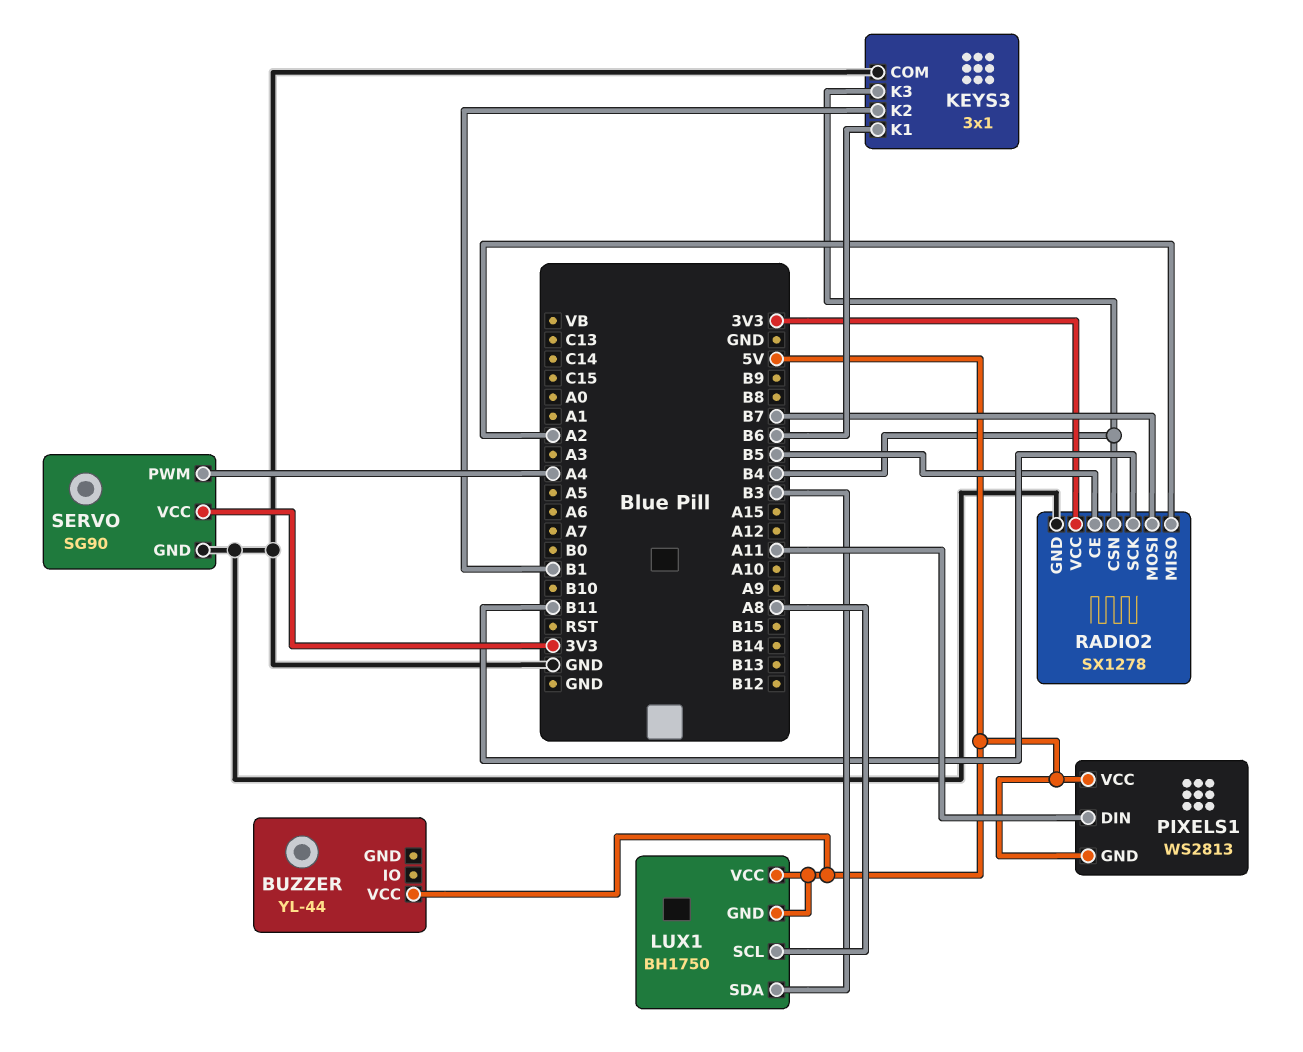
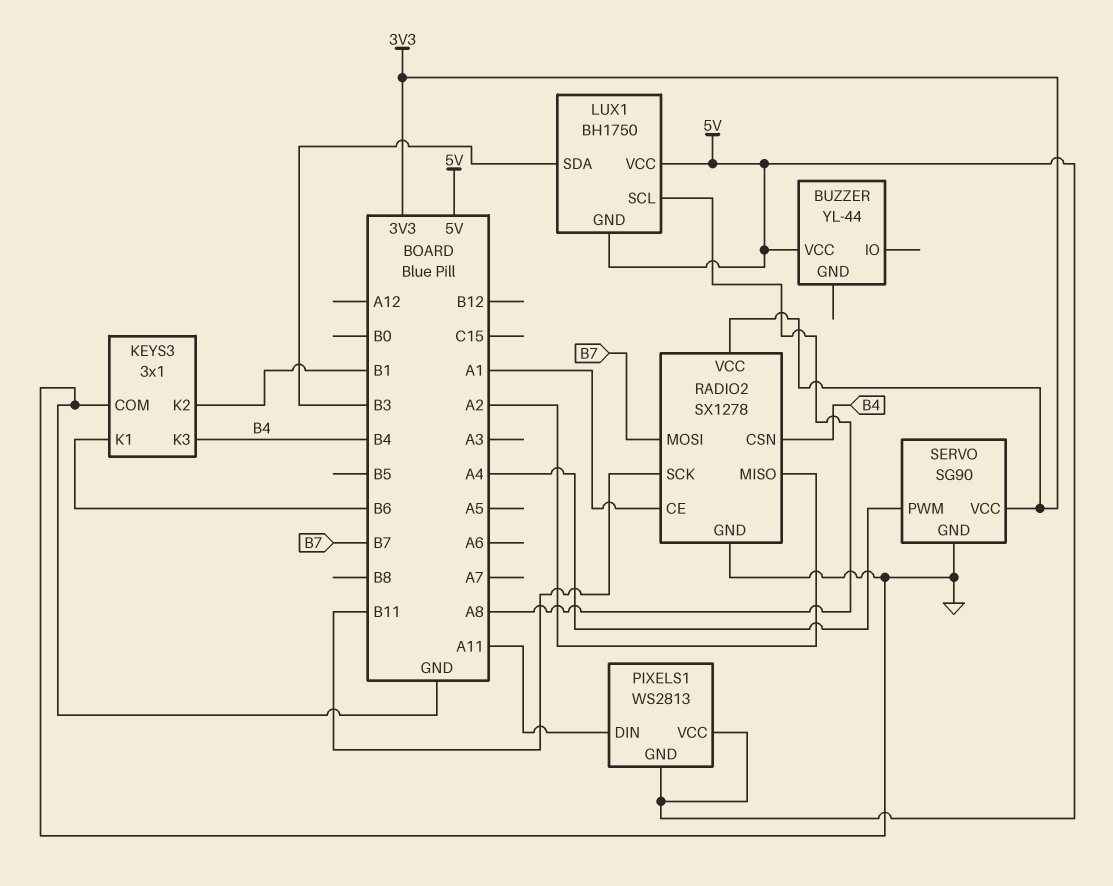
RADIO2 pin CE: B5 -> A1

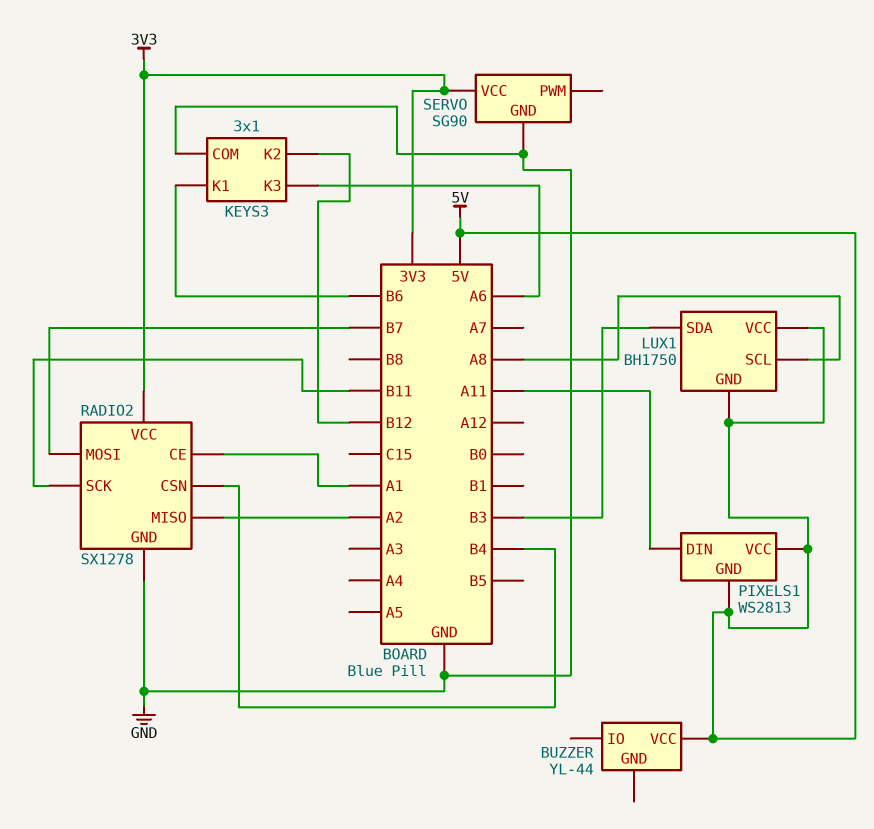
KEYS3 pin K2: B1 -> B12
KEYS3 pin K3: B4 -> A6
SERVO pin PWM: A4 -> none

